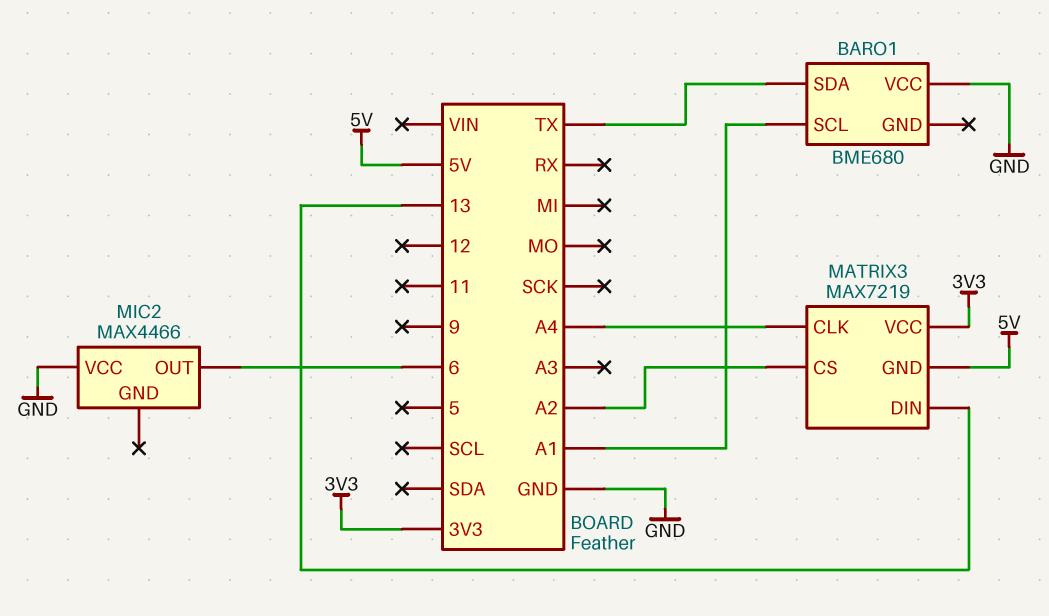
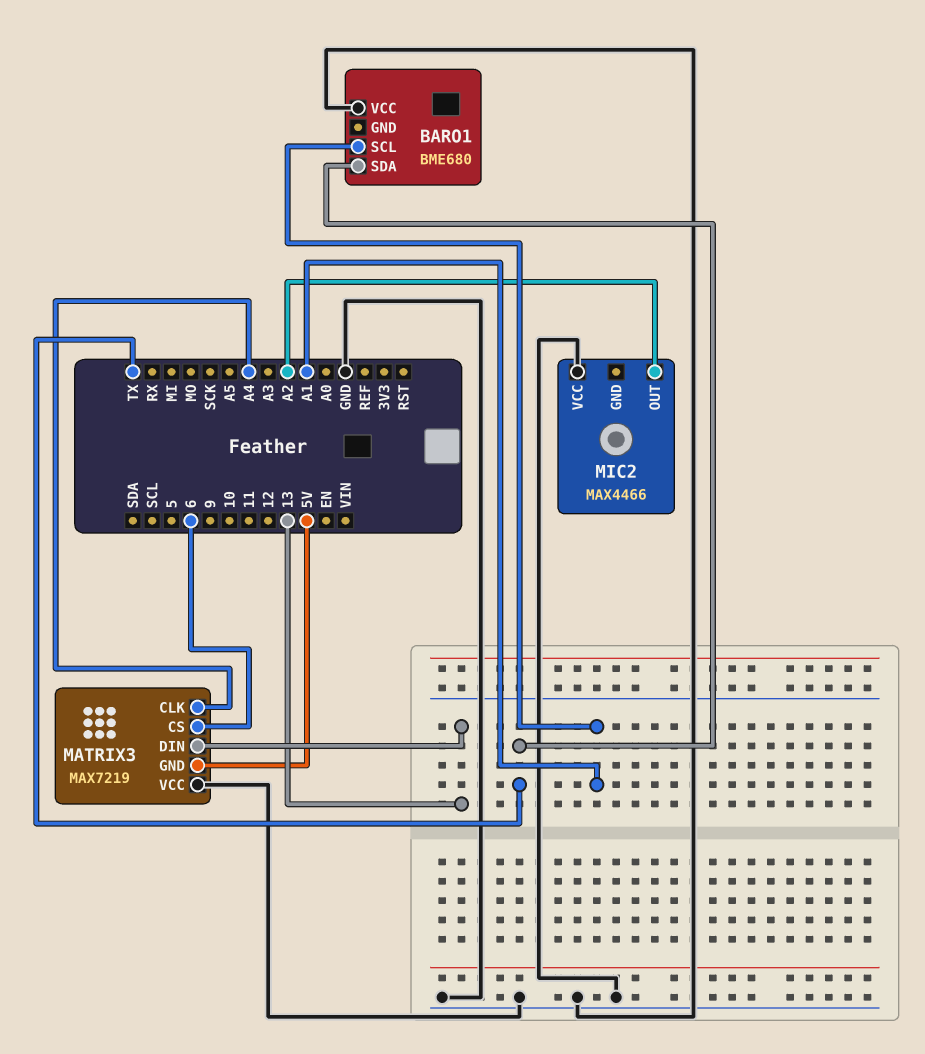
MATRIX3 pin CS: A2 -> 6
MATRIX3 pin VCC: 3V3 -> GND
MIC2 pin OUT: 6 -> A2

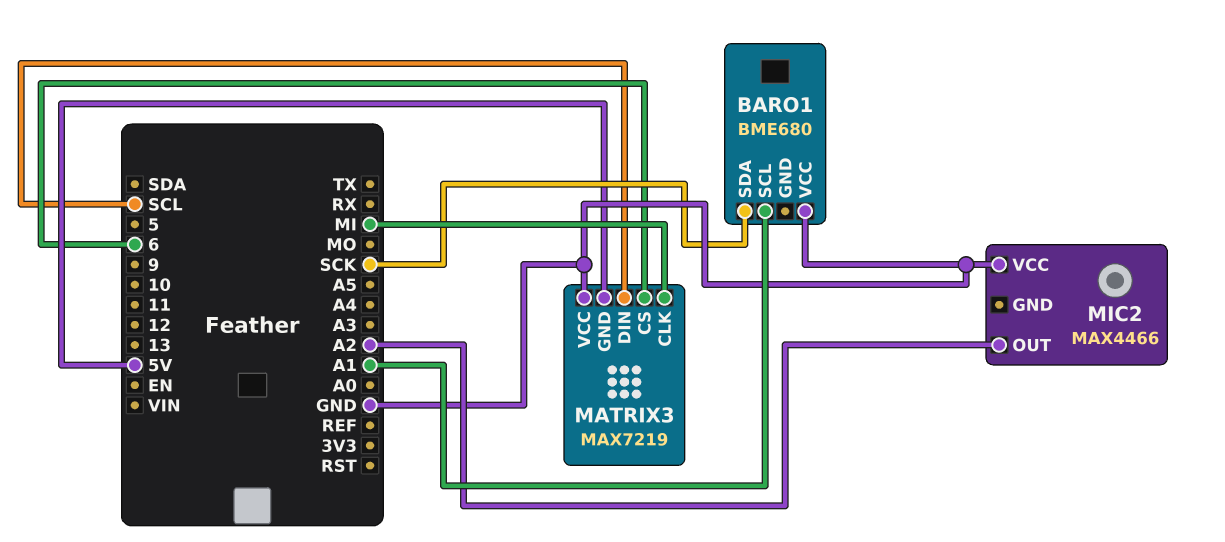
BARO1 pin SDA: TX -> SCK
MATRIX3 pin CLK: A4 -> MI
MATRIX3 pin DIN: 13 -> SCL

